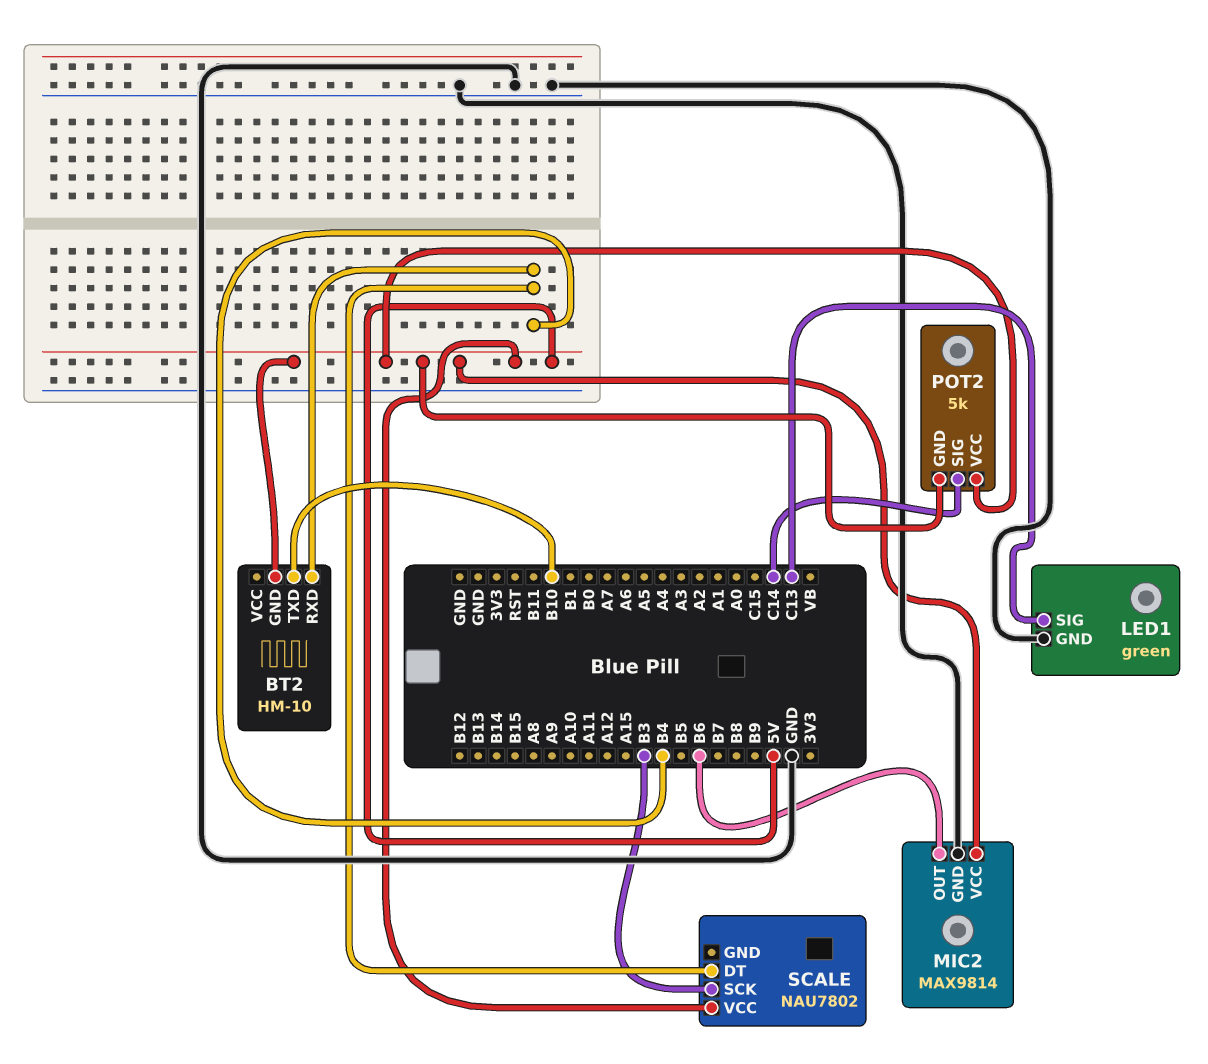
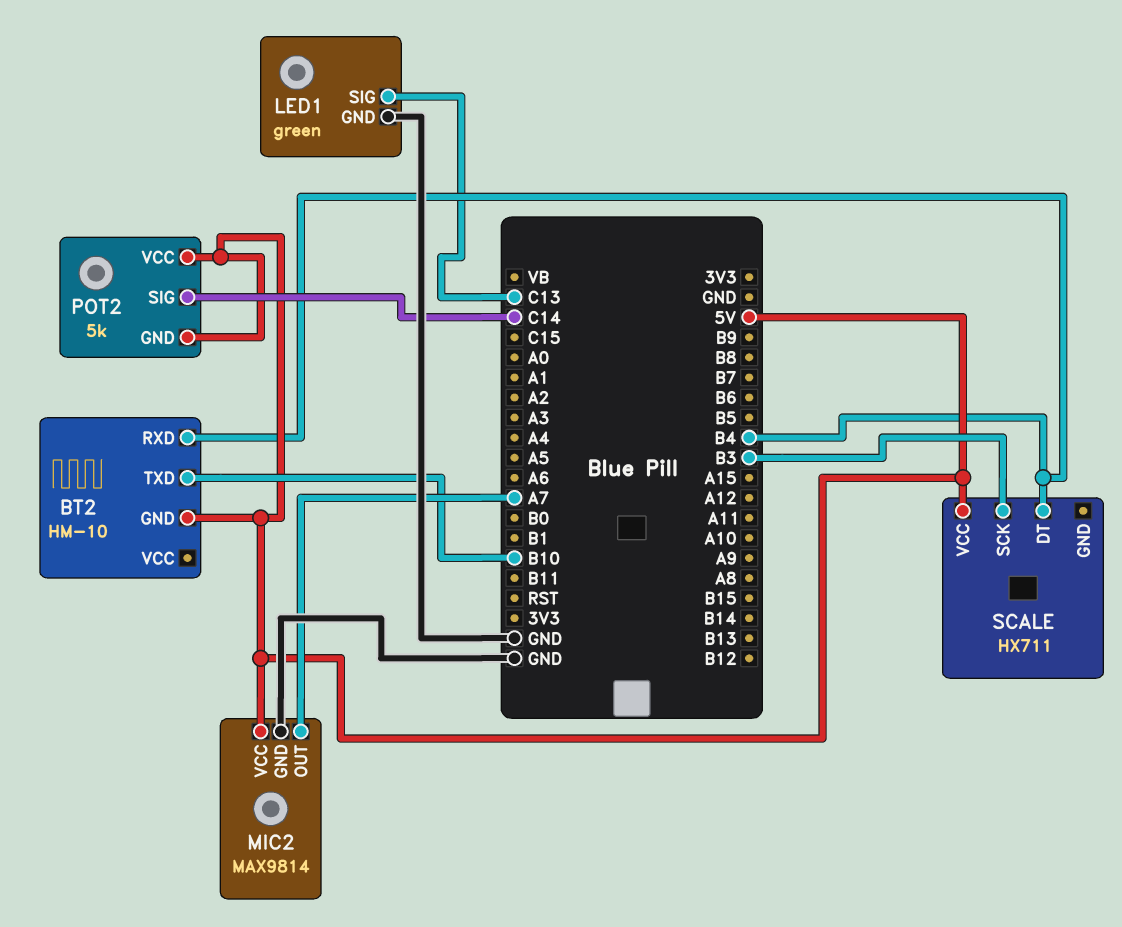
MIC2 pin OUT: B6 -> A7
SCALE: NAU7802 -> HX711

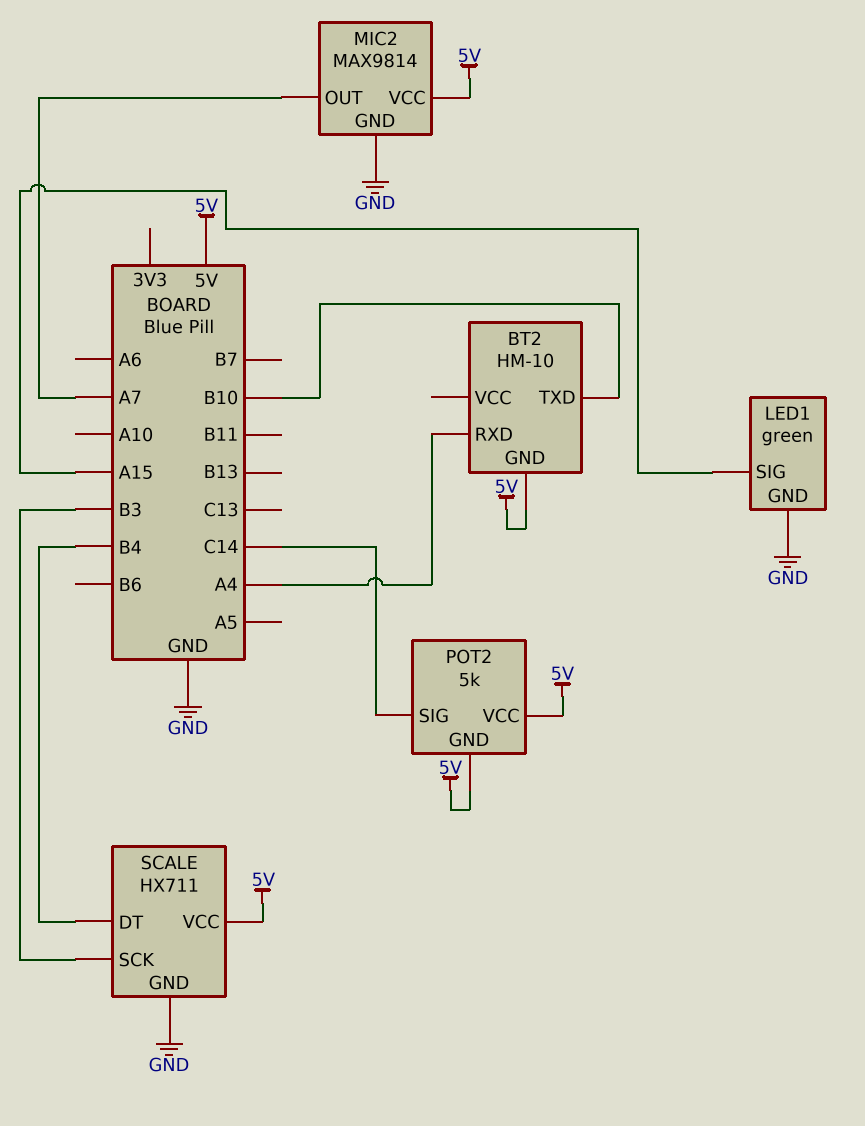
BT2 pin RXD: B4 -> A4
LED1 pin SIG: C13 -> A15
SCALE pin GND: none -> GND

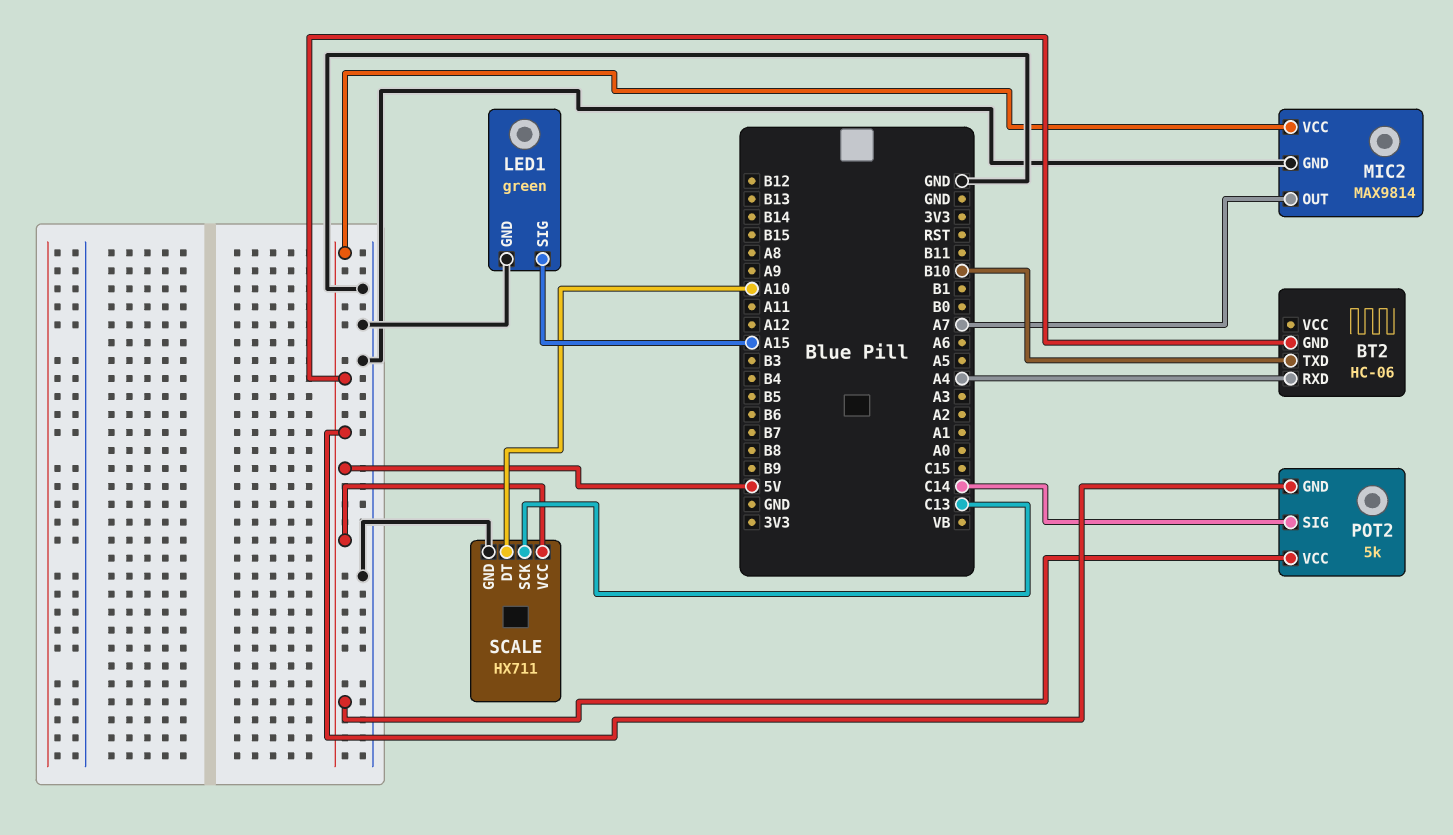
BT2: HM-10 -> HC-06
SCALE pin DT: B4 -> A10
SCALE pin SCK: B3 -> C13

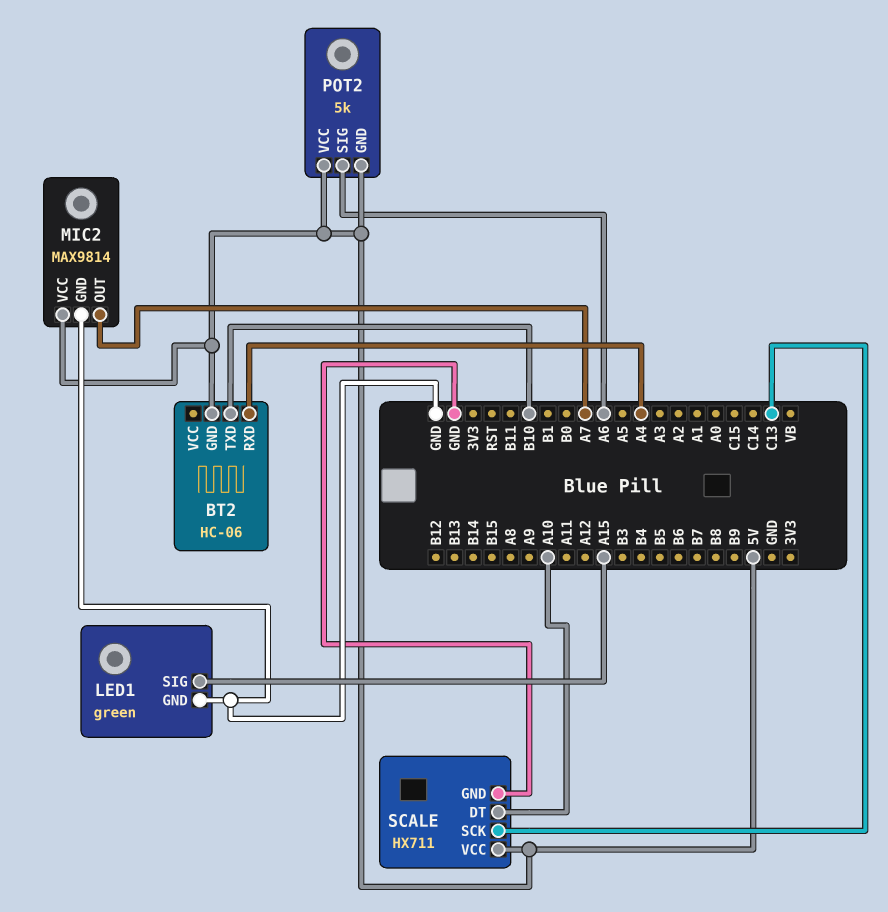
POT2 pin SIG: C14 -> A6

